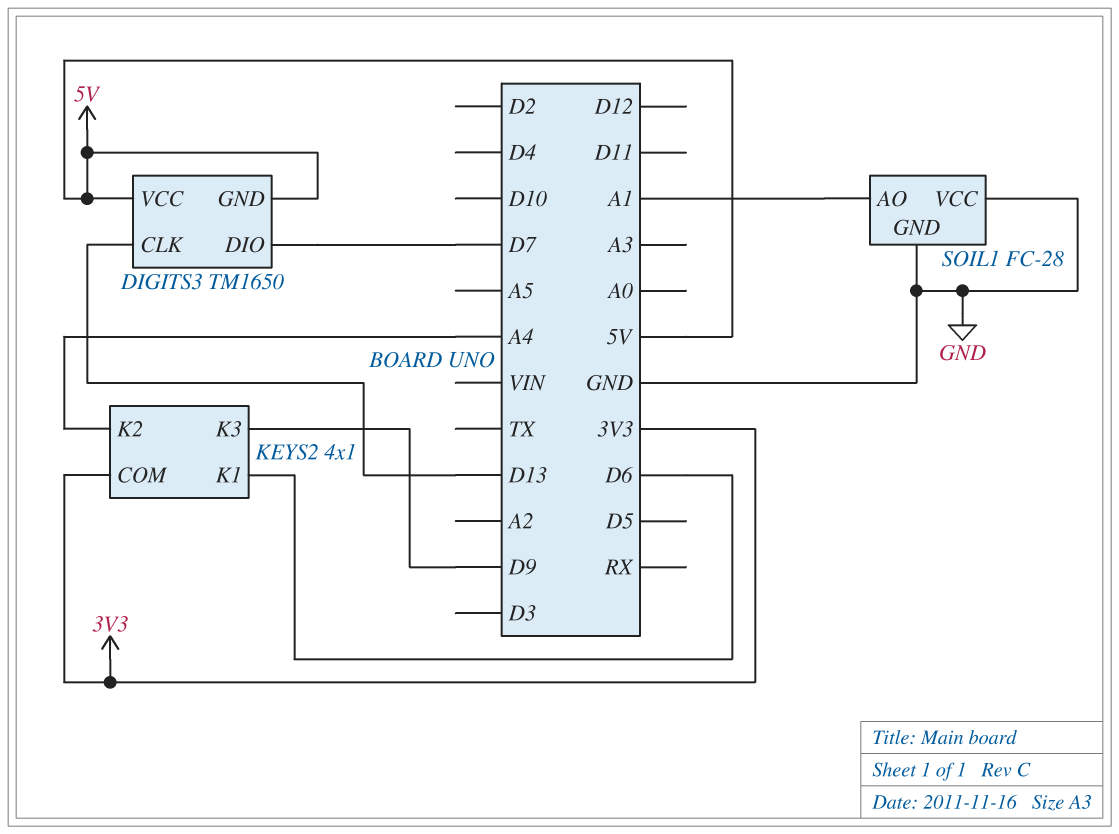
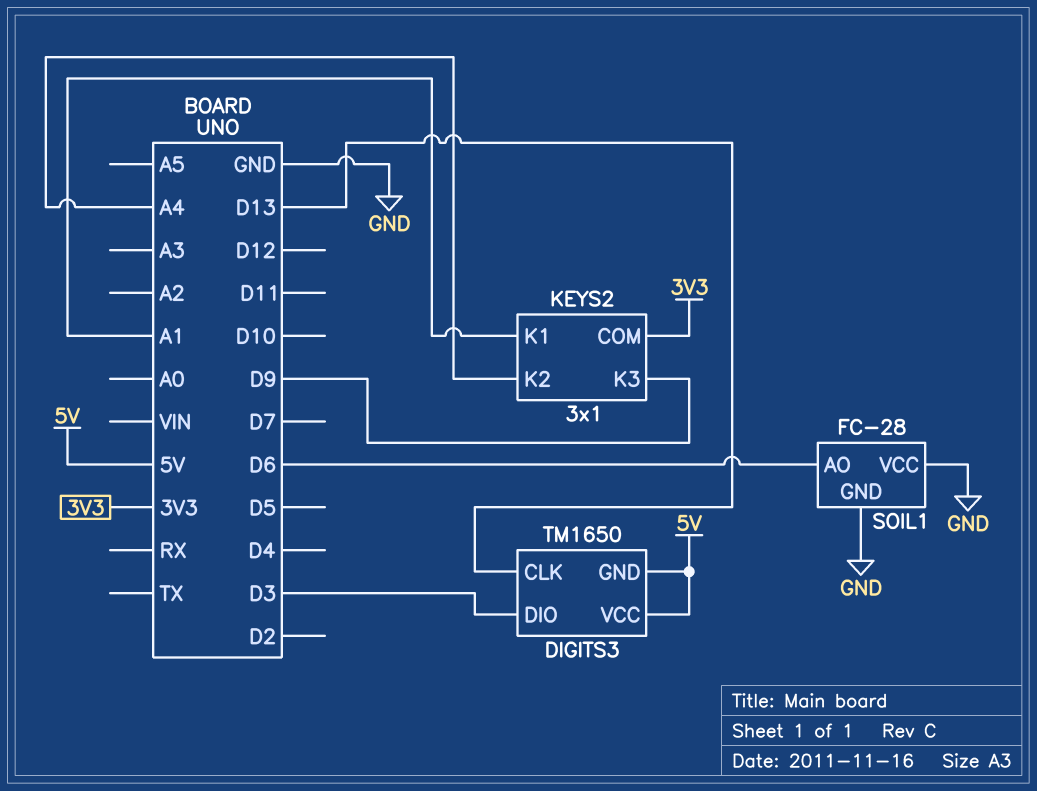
DIGITS3 pin DIO: D7 -> D3
KEYS2: 4x1 -> 3x1
KEYS2 pin K1: D6 -> A1
SOIL1 pin AO: A1 -> D6

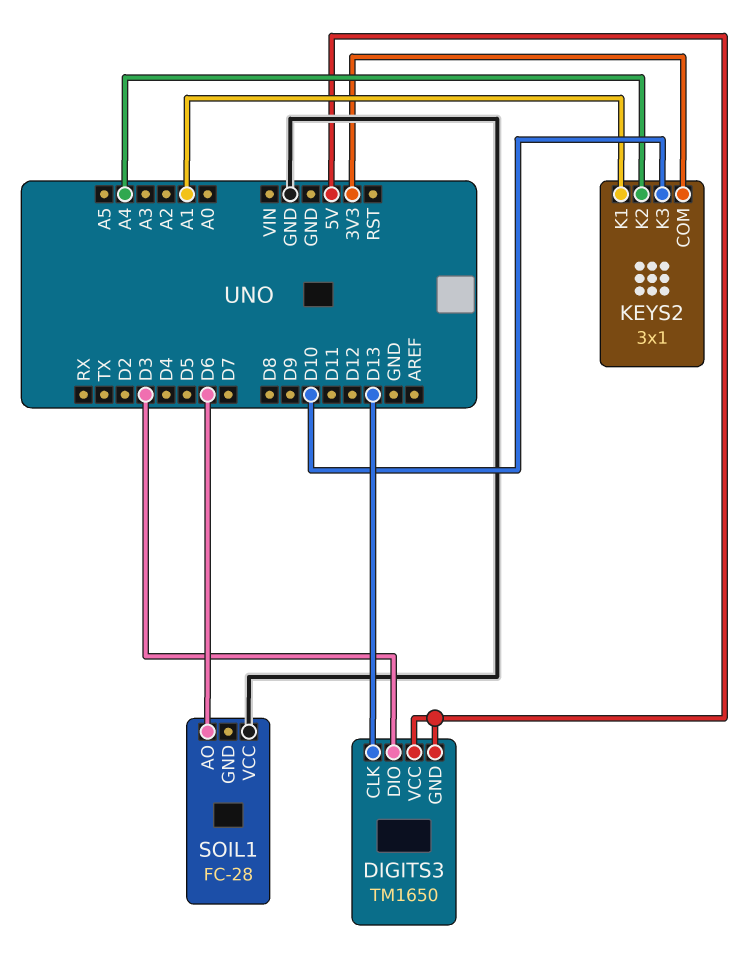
KEYS2 pin K3: D9 -> D10
SOIL1 pin GND: GND -> none

